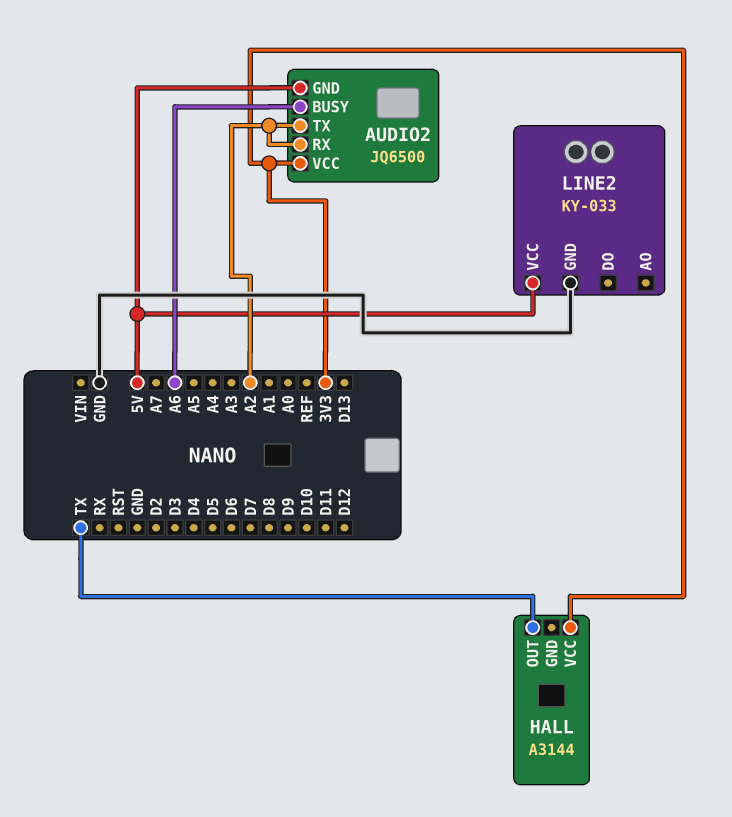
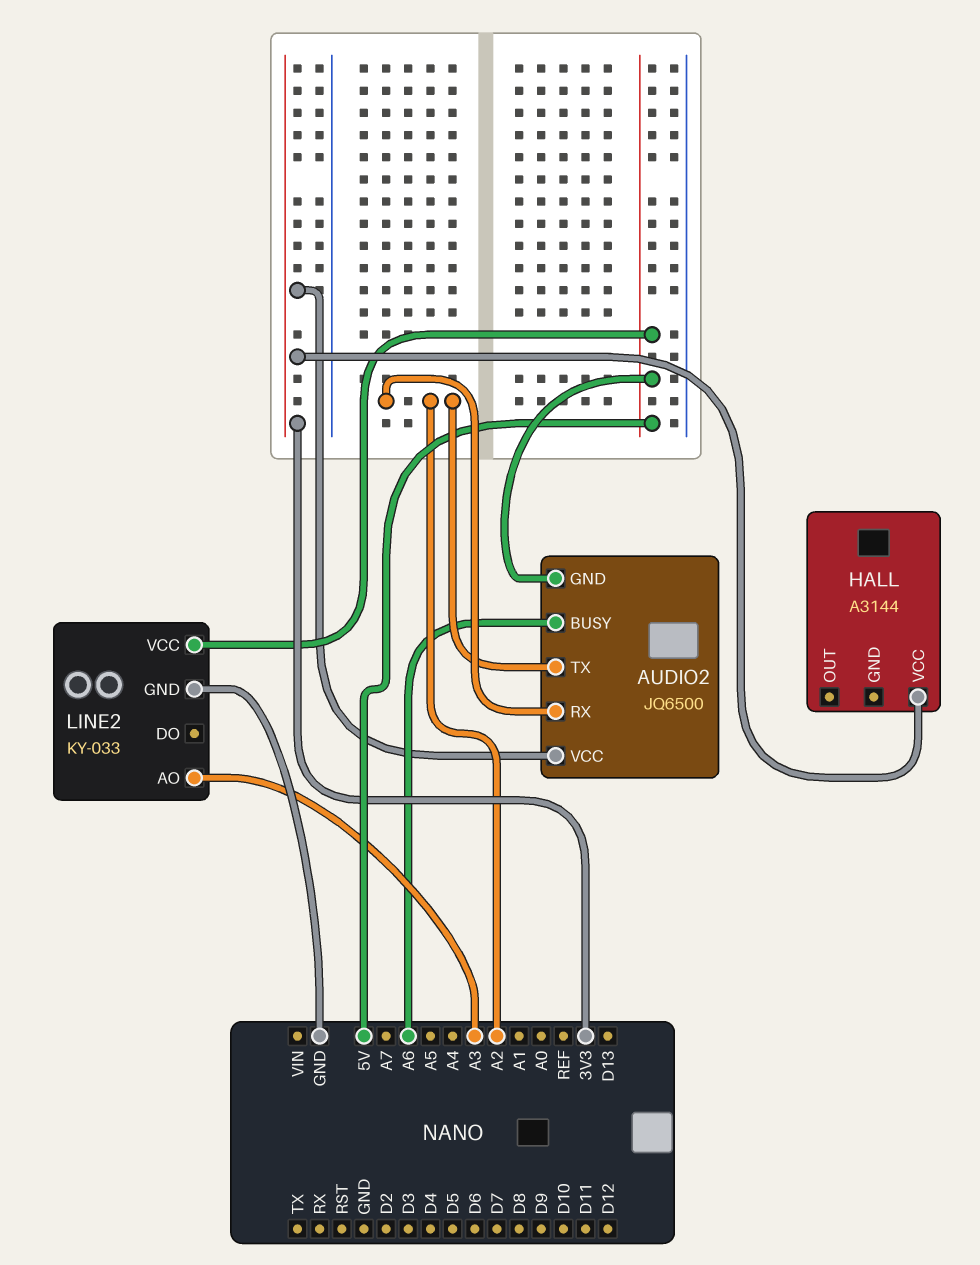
HALL pin OUT: TX -> none
LINE2 pin AO: none -> A3

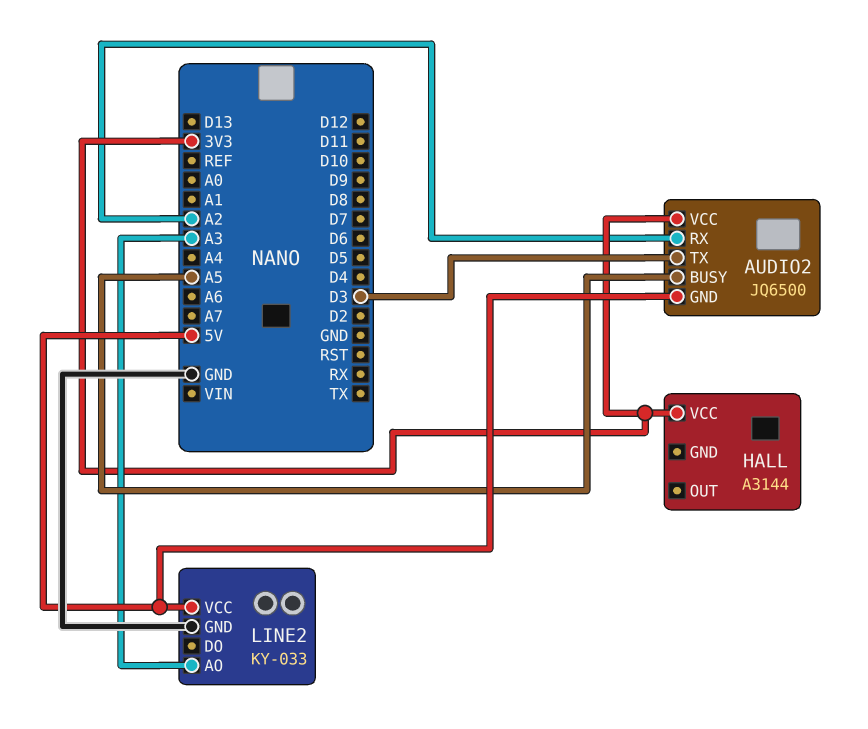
AUDIO2 pin BUSY: A6 -> A5
AUDIO2 pin TX: A2 -> D3

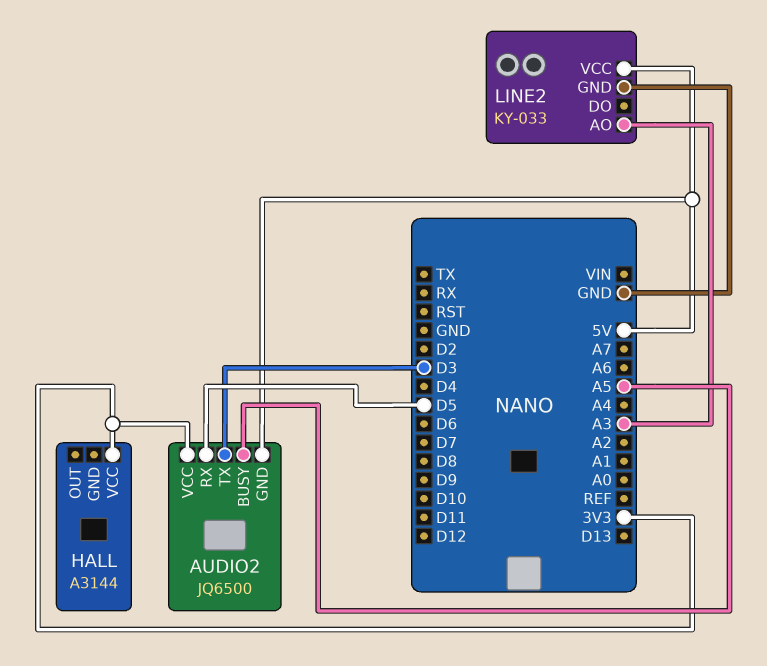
AUDIO2 pin RX: A2 -> D5

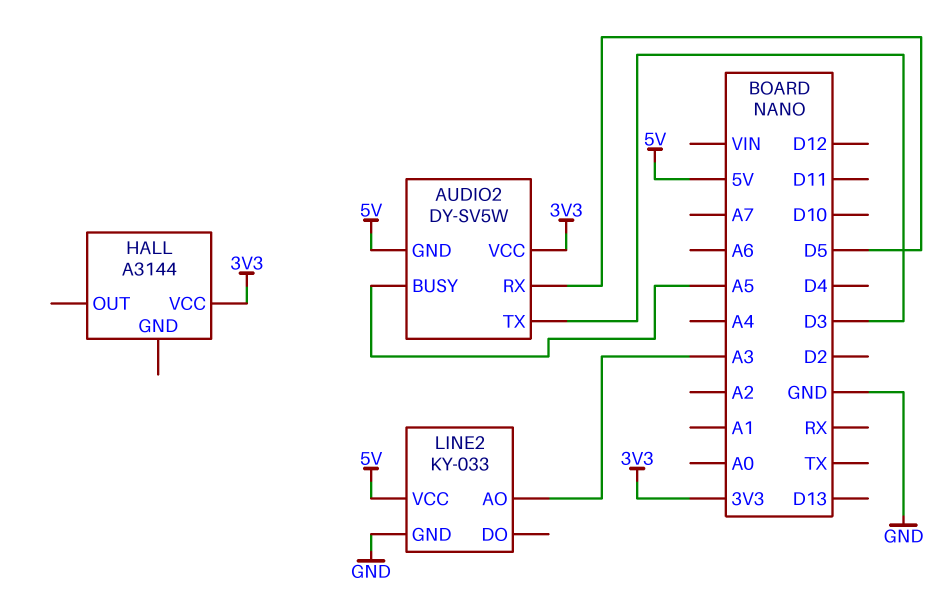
AUDIO2: JQ6500 -> DY-SV5W

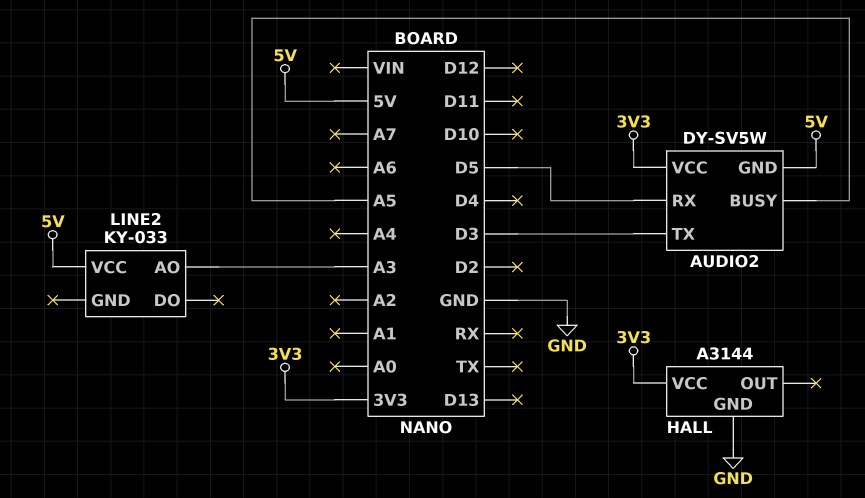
HALL pin GND: none -> GND
LINE2 pin GND: GND -> none

